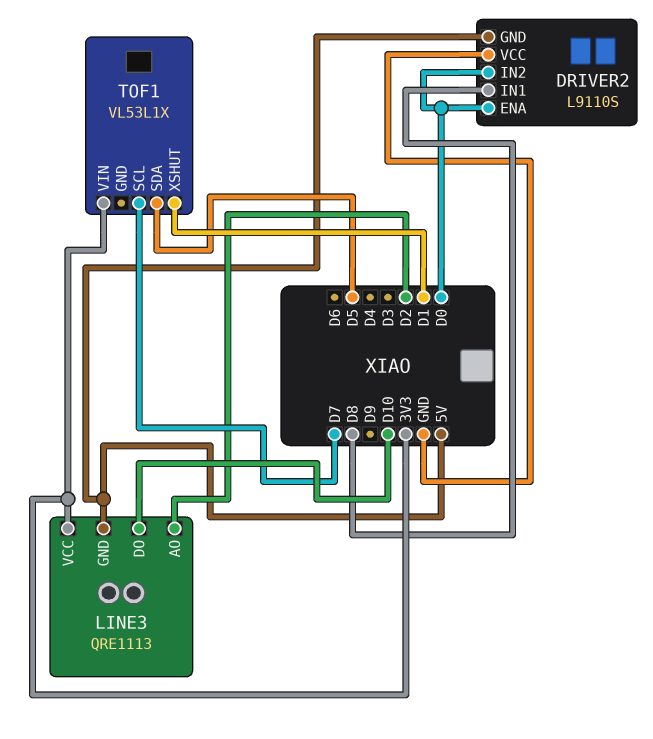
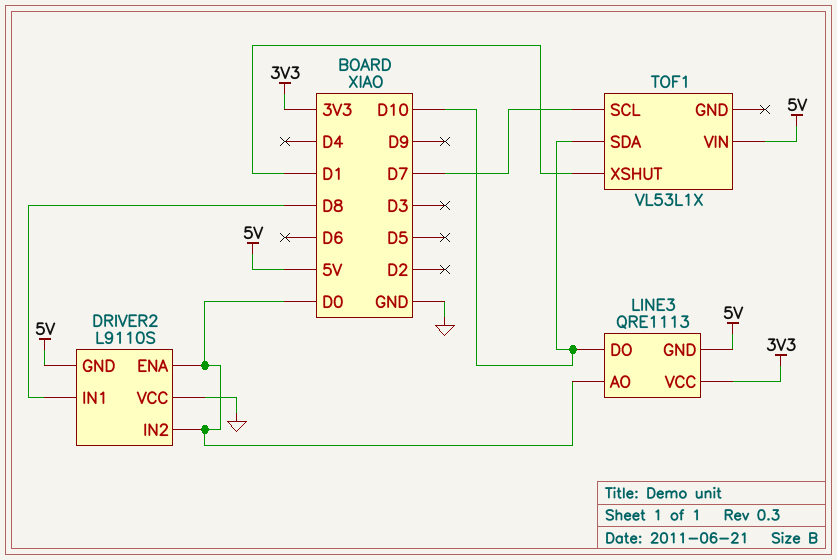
LINE3 pin AO: D2 -> D0
TOF1 pin SDA: D5 -> D10
TOF1 pin VIN: 3V3 -> 5V

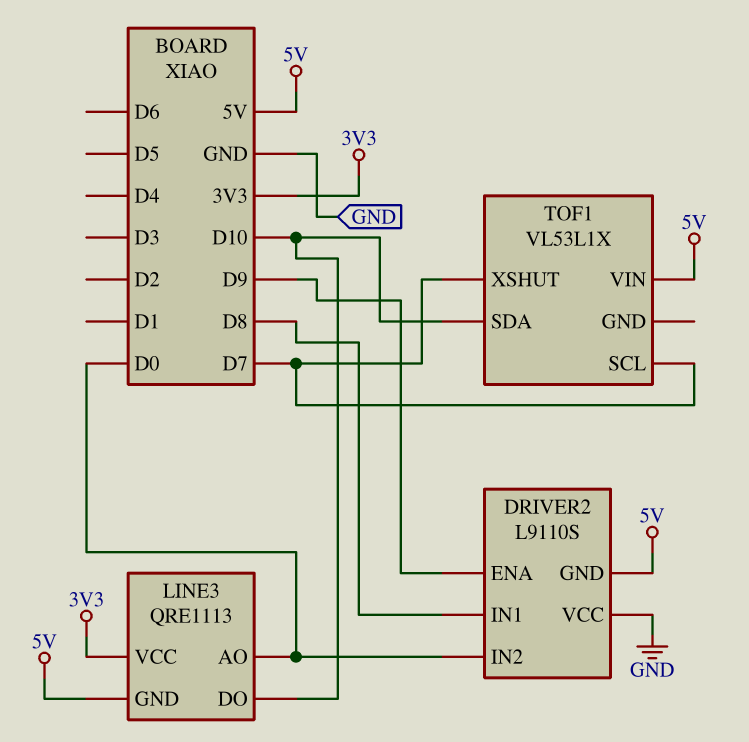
DRIVER2 pin ENA: D0 -> D9
TOF1 pin XSHUT: D1 -> D7

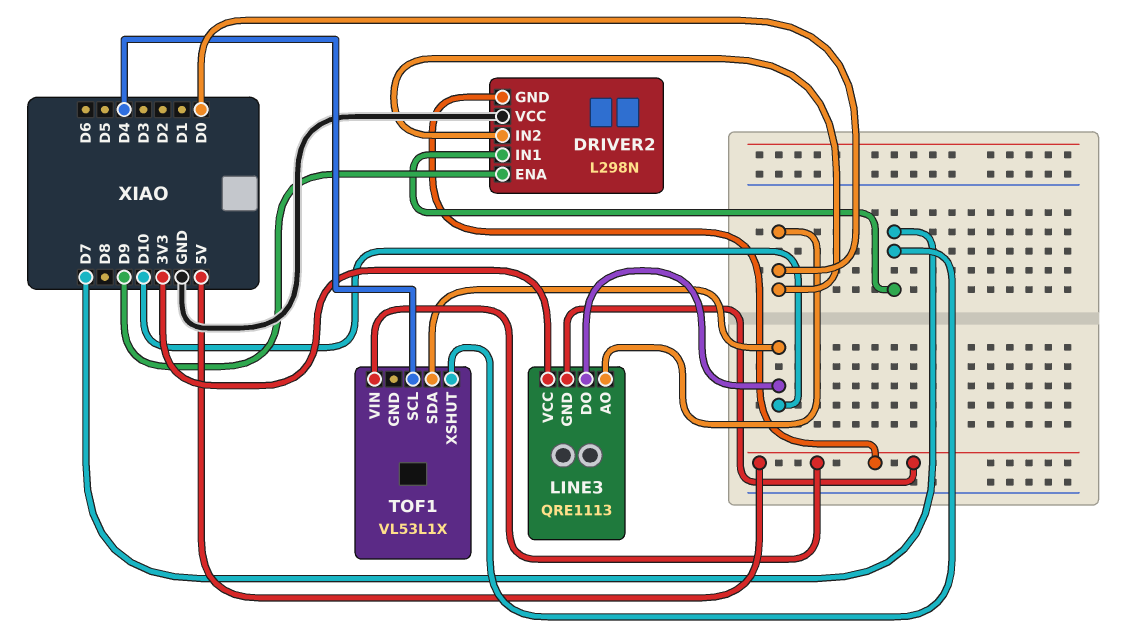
DRIVER2: L9110S -> L298N
DRIVER2 pin IN1: D8 -> D7
TOF1 pin SCL: D7 -> D4

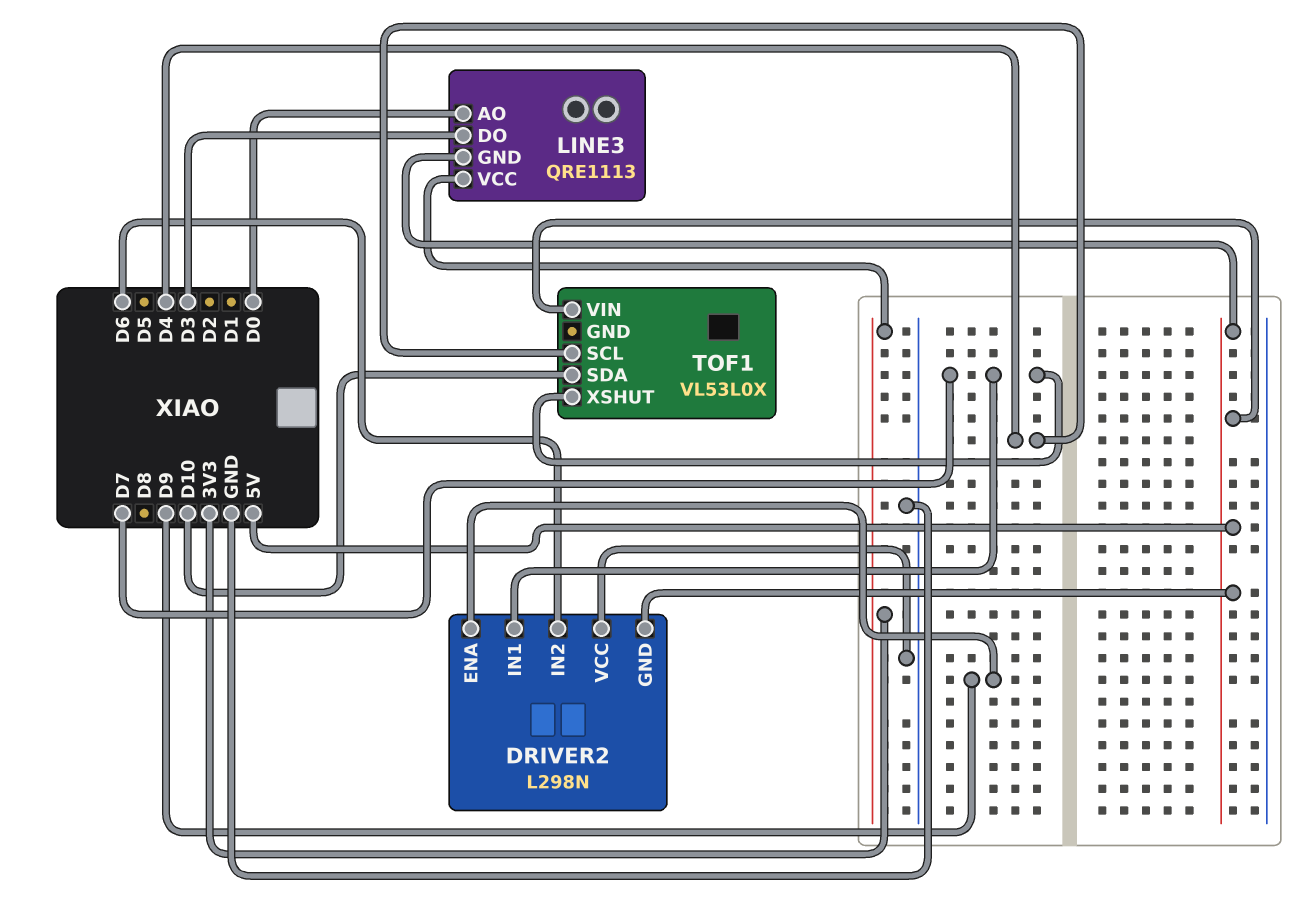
DRIVER2 pin IN2: D0 -> D6
LINE3 pin DO: D10 -> D3
TOF1: VL53L1X -> VL53L0X

